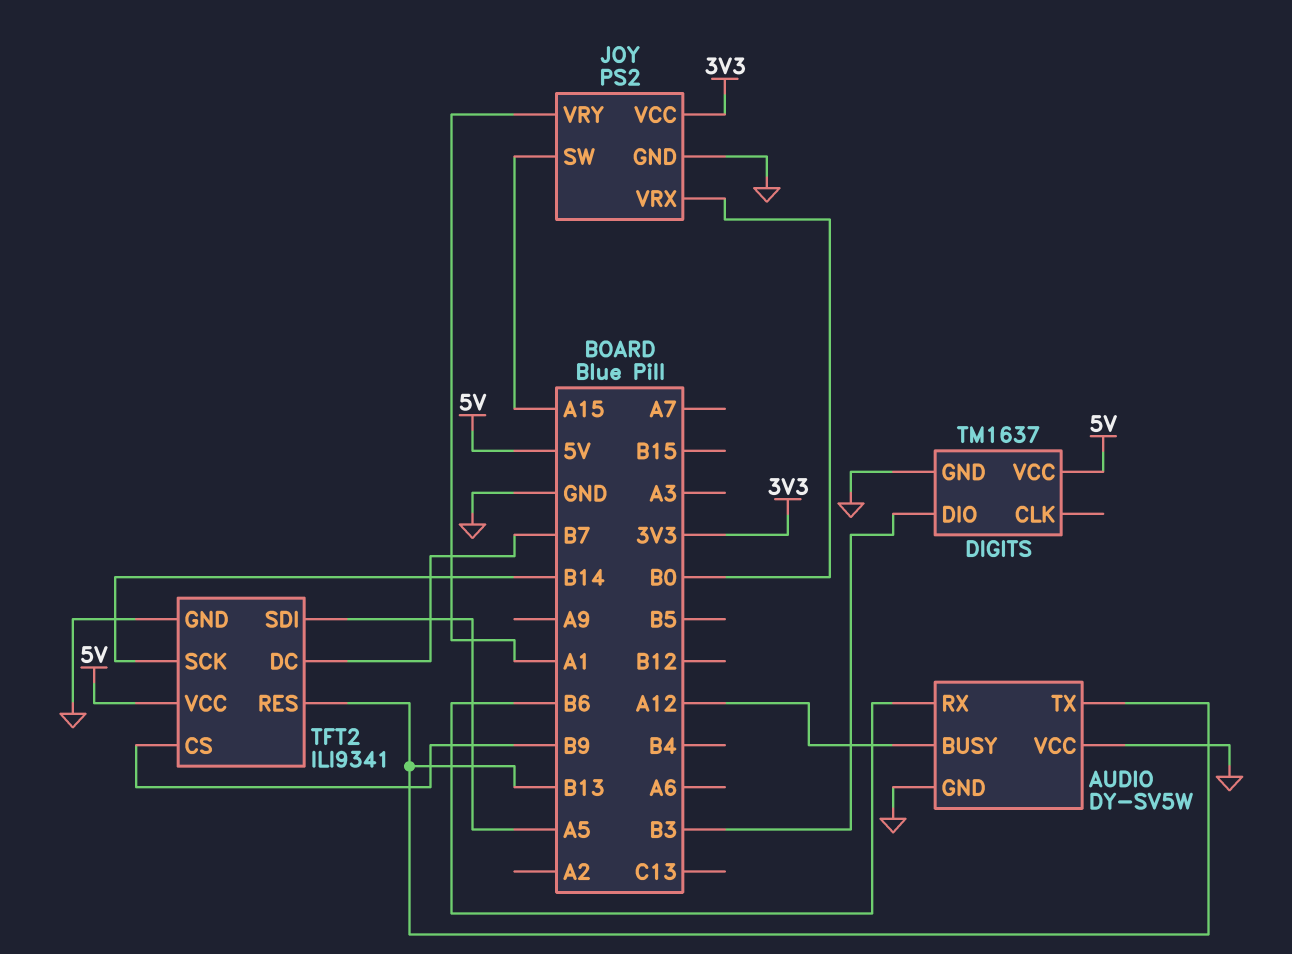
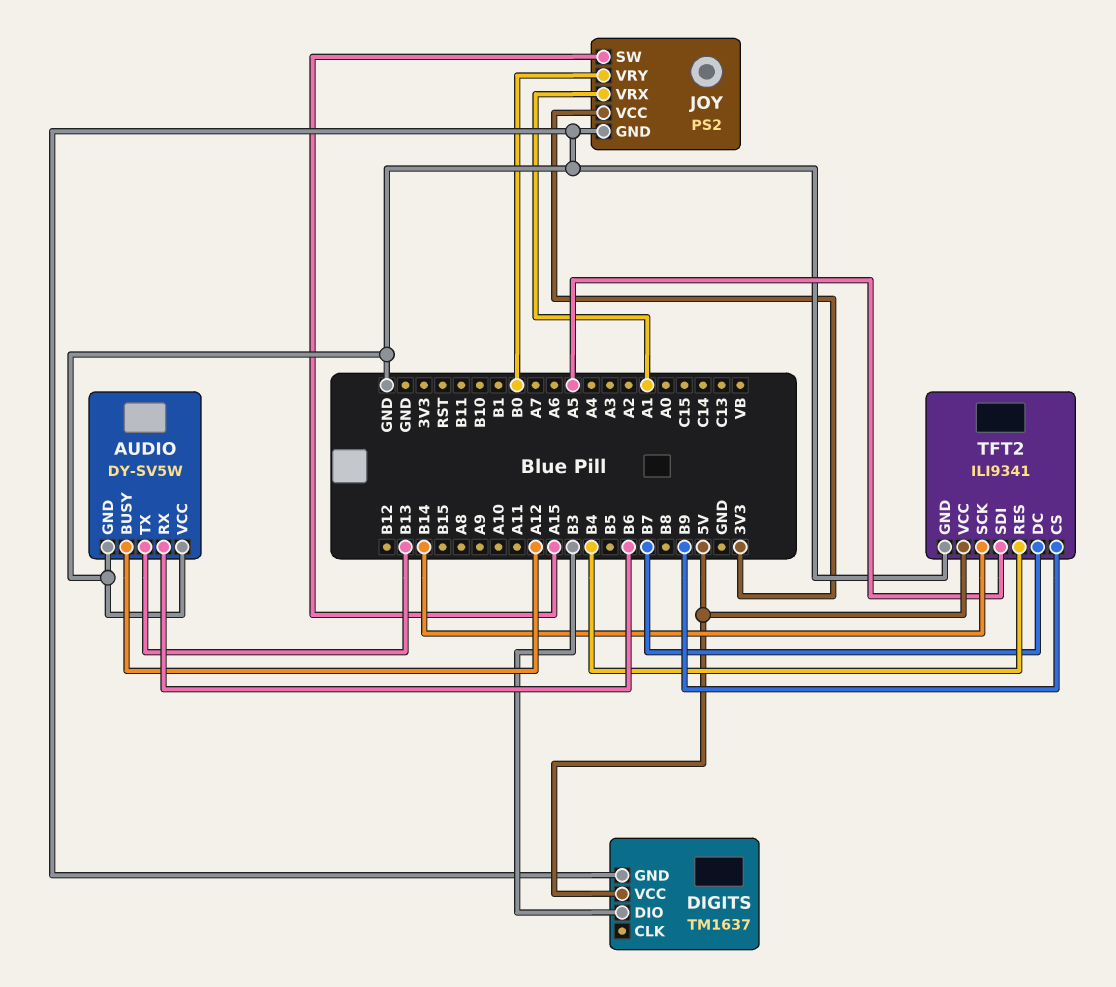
JOY pin VRX: B0 -> A1
JOY pin VRY: A1 -> B0
TFT2 pin RES: B13 -> B4

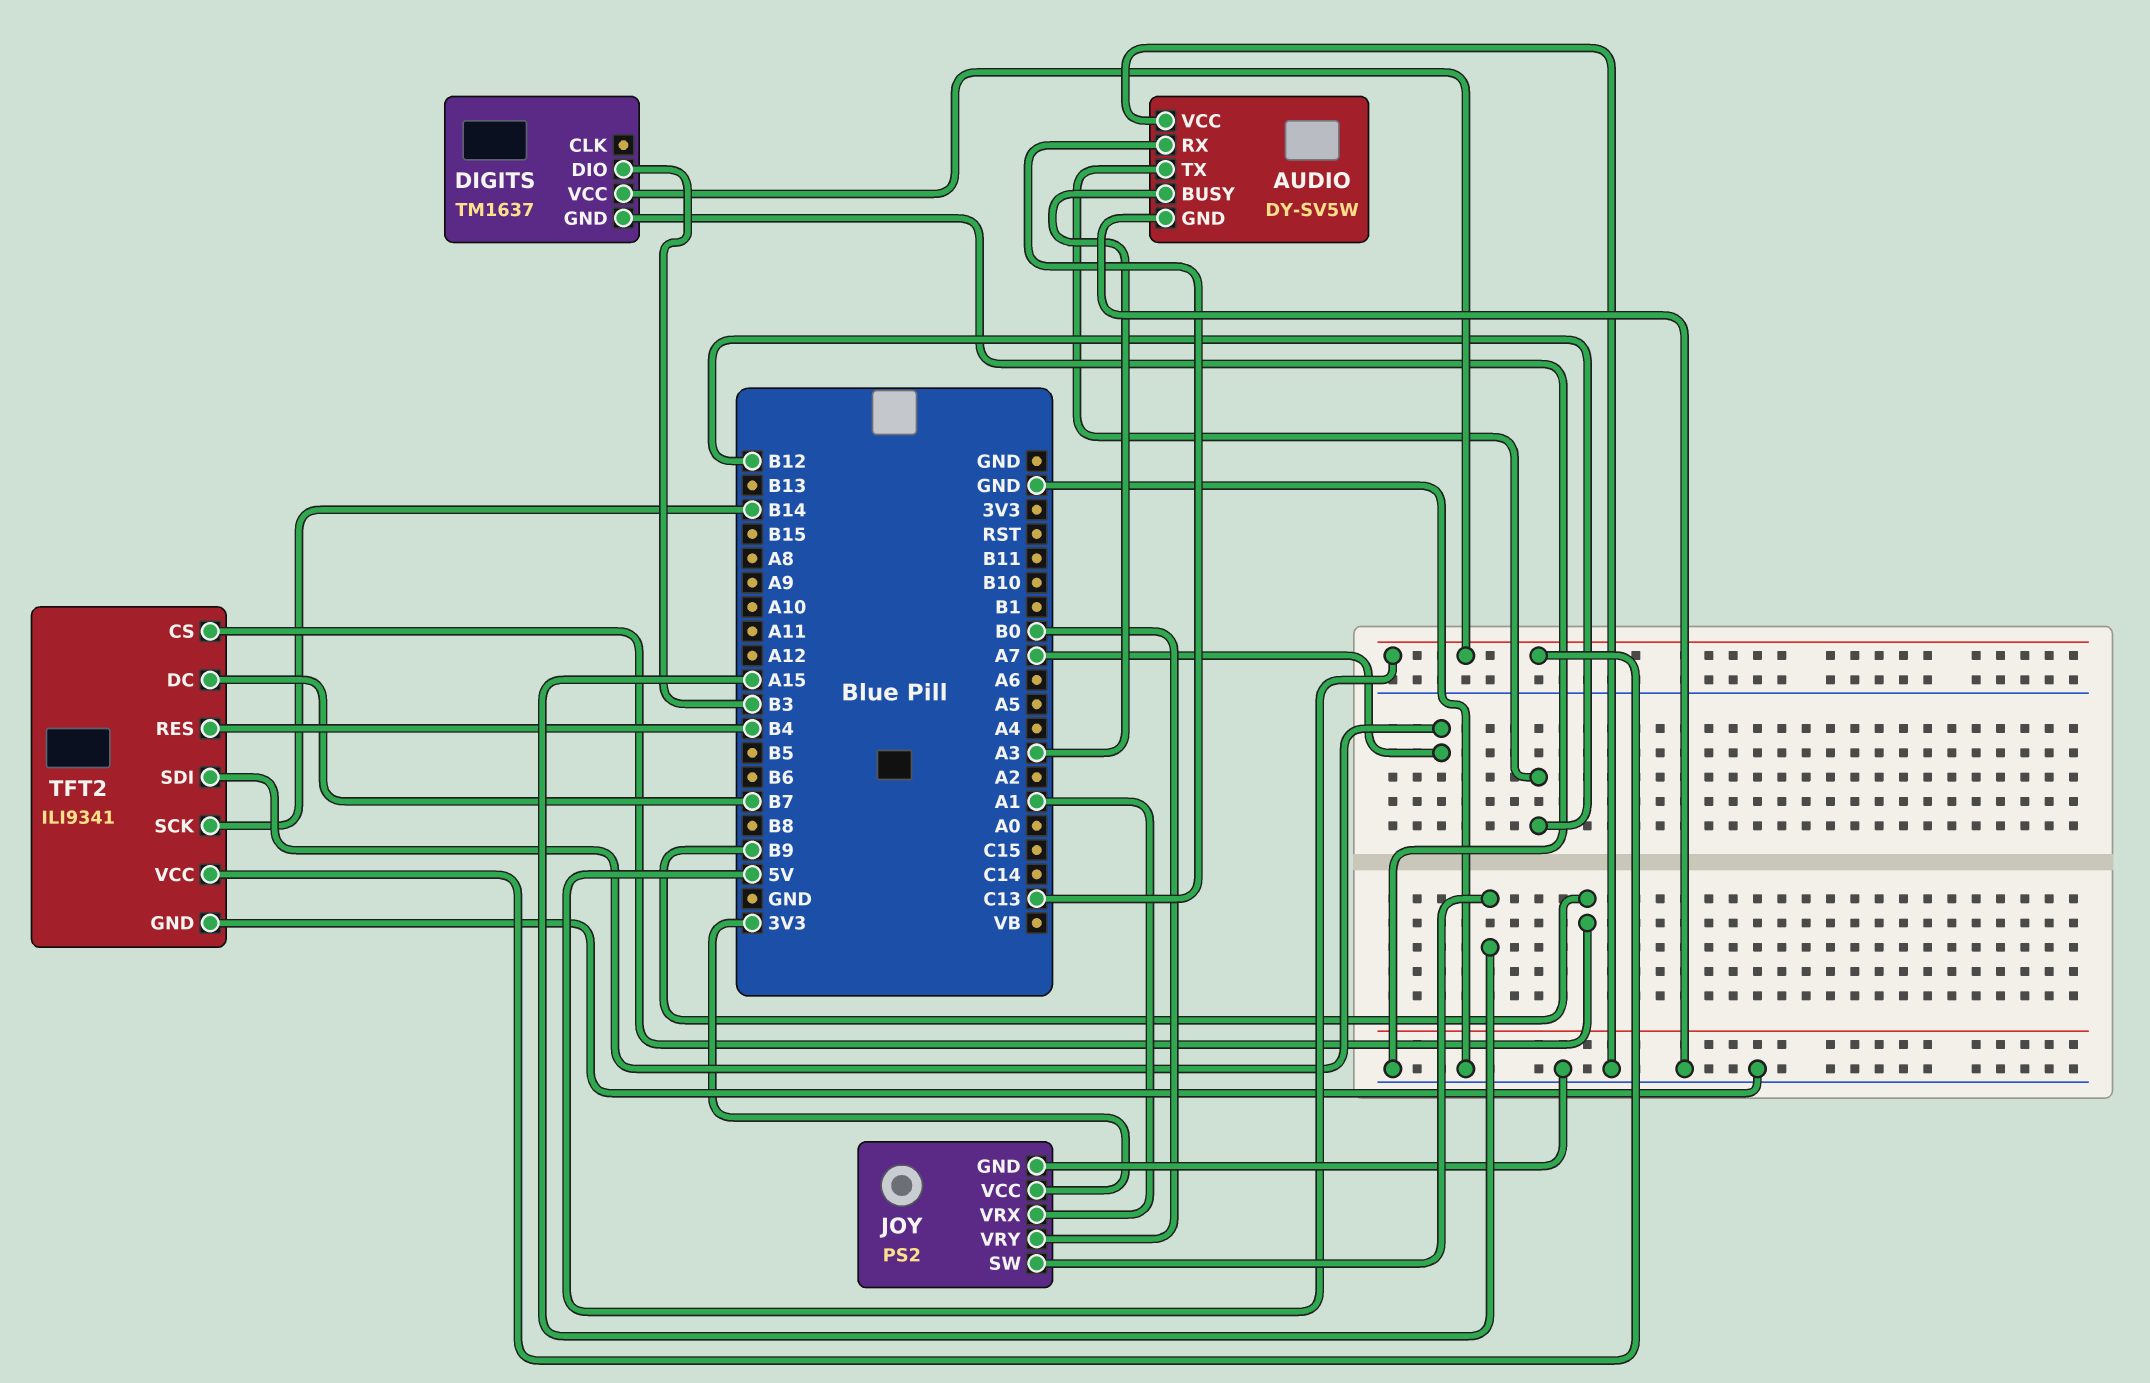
AUDIO pin BUSY: A12 -> A3
AUDIO pin RX: B6 -> C13
AUDIO pin TX: B13 -> B12
TFT2 pin SDI: A5 -> A7

